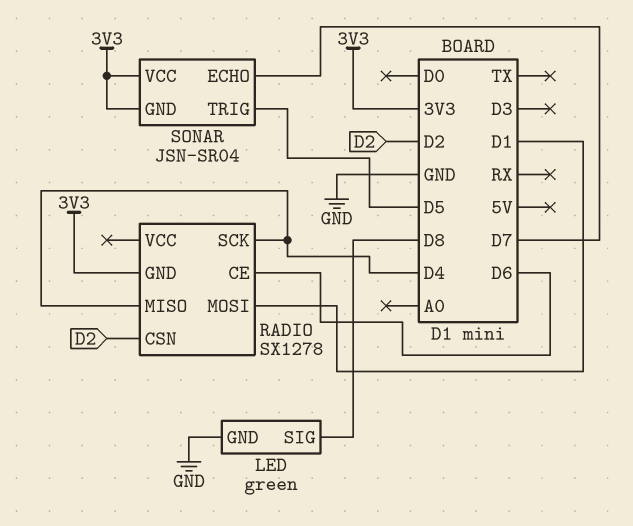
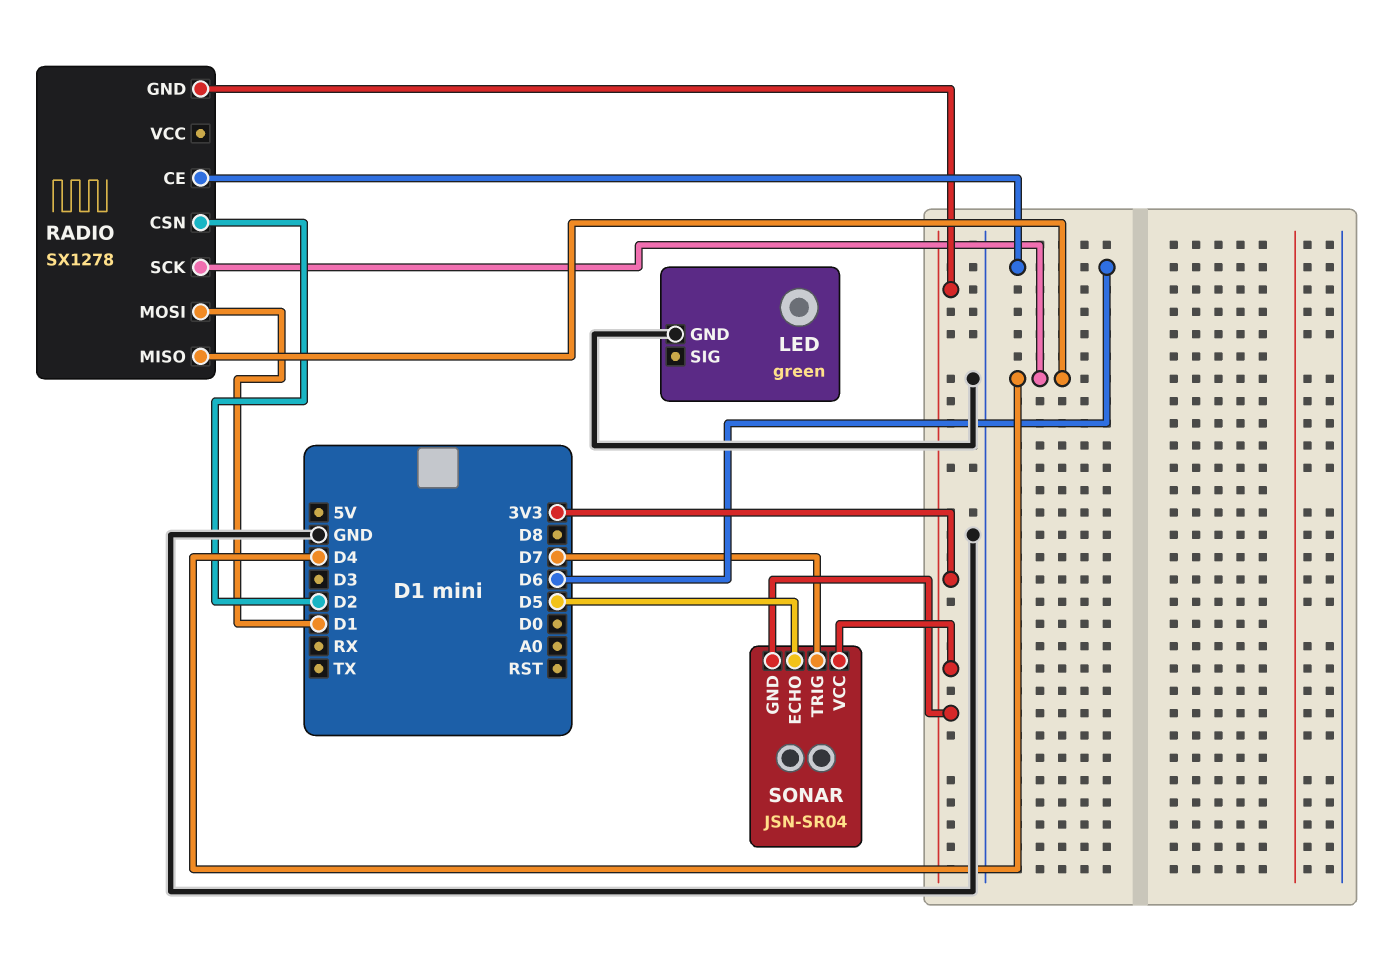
LED pin SIG: D8 -> none
SONAR pin ECHO: D7 -> D5
SONAR pin TRIG: D5 -> D7

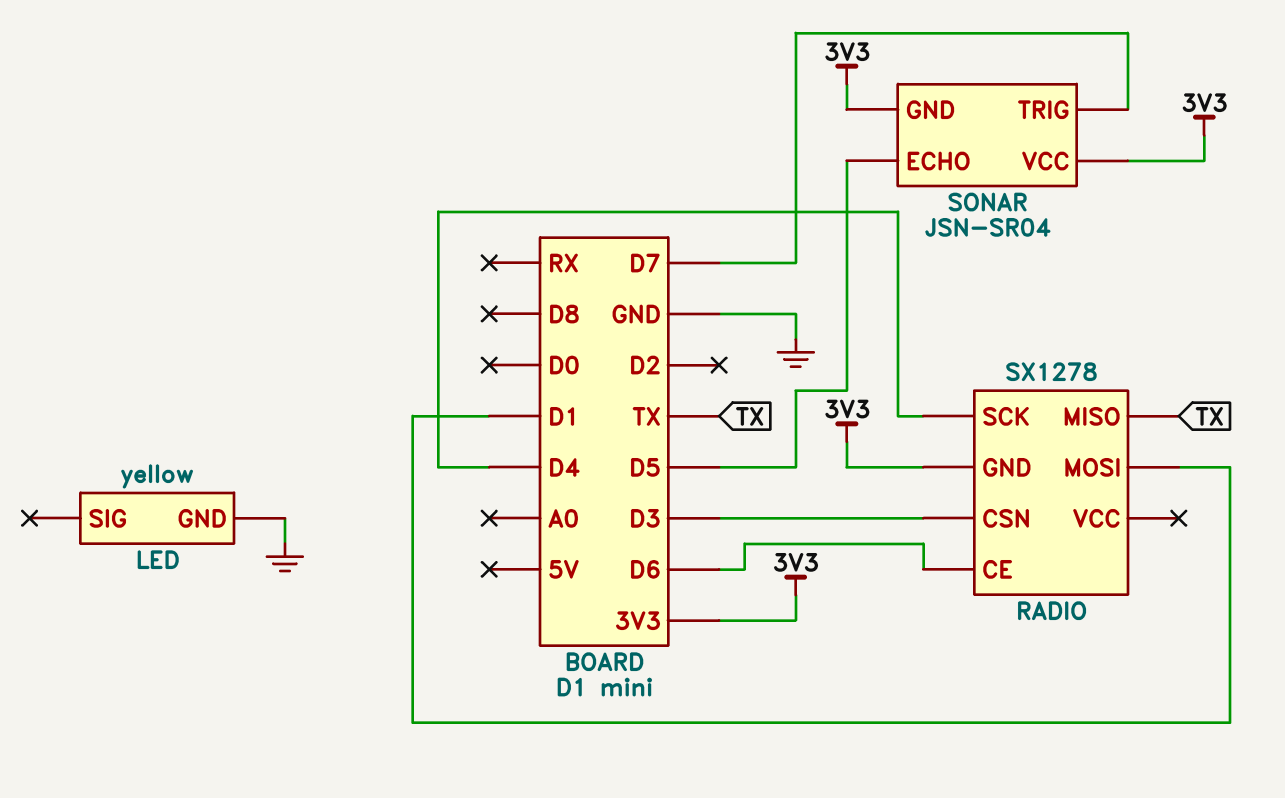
LED: green -> yellow
RADIO pin CSN: D2 -> D3
RADIO pin MISO: D4 -> TX

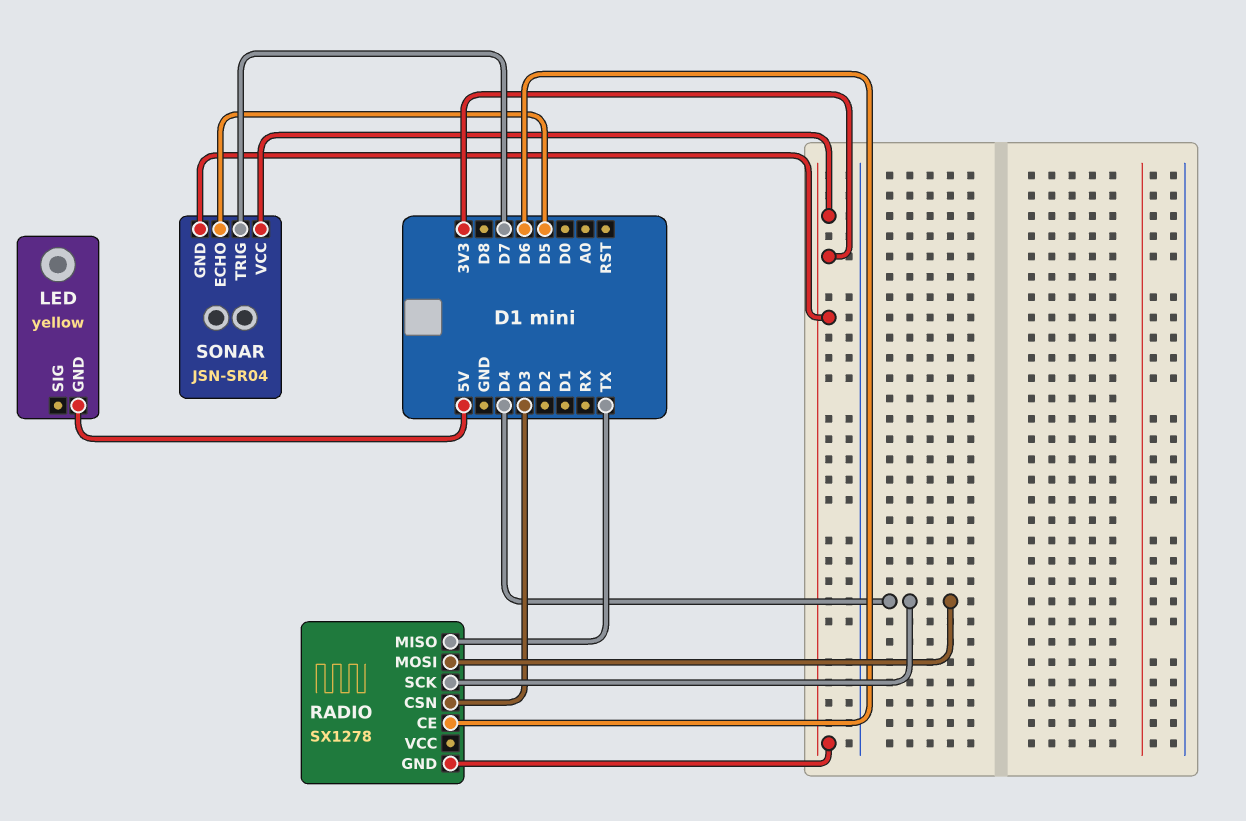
LED pin GND: GND -> 5V
RADIO pin MOSI: D1 -> D4

